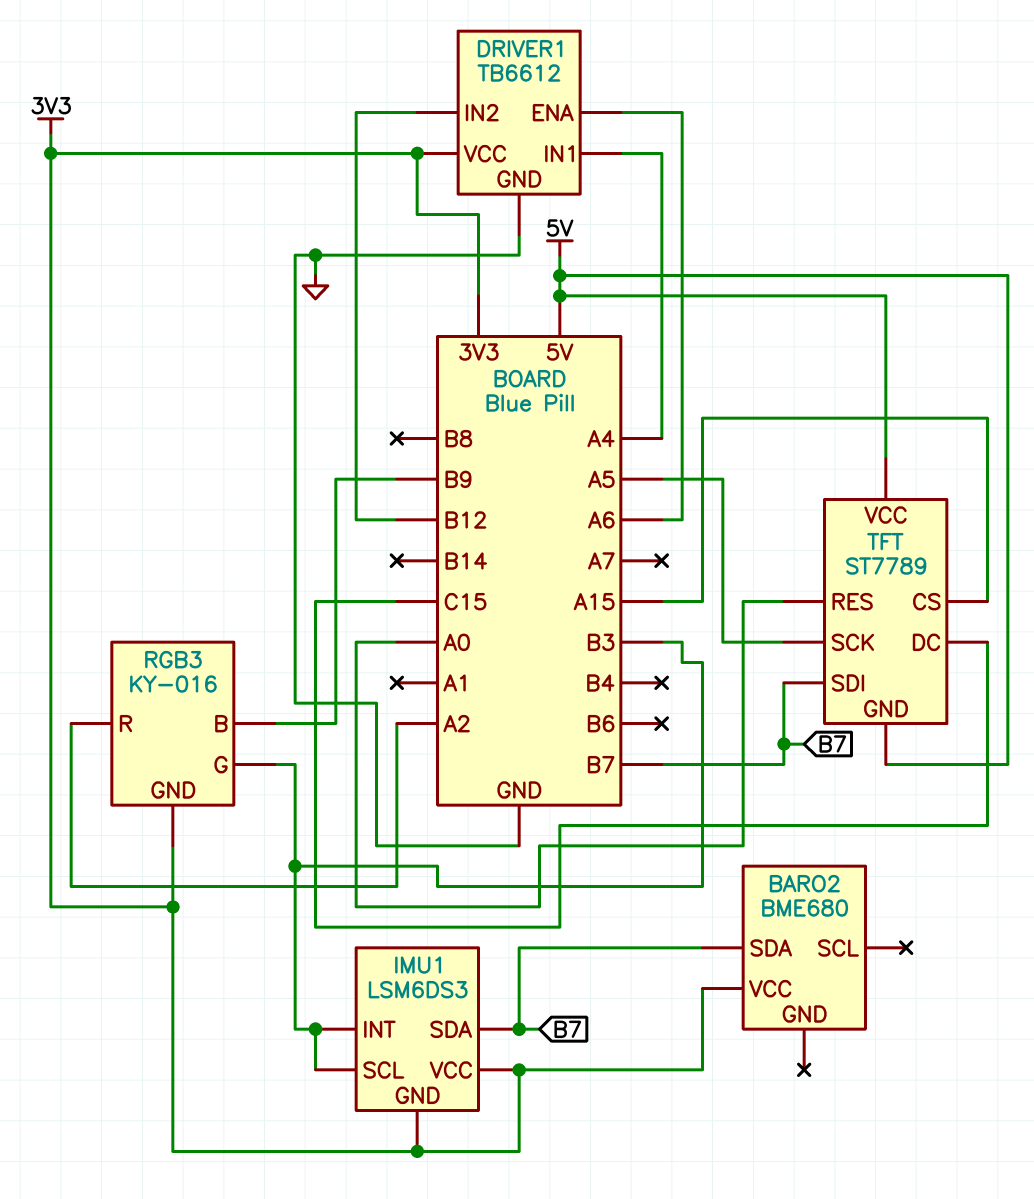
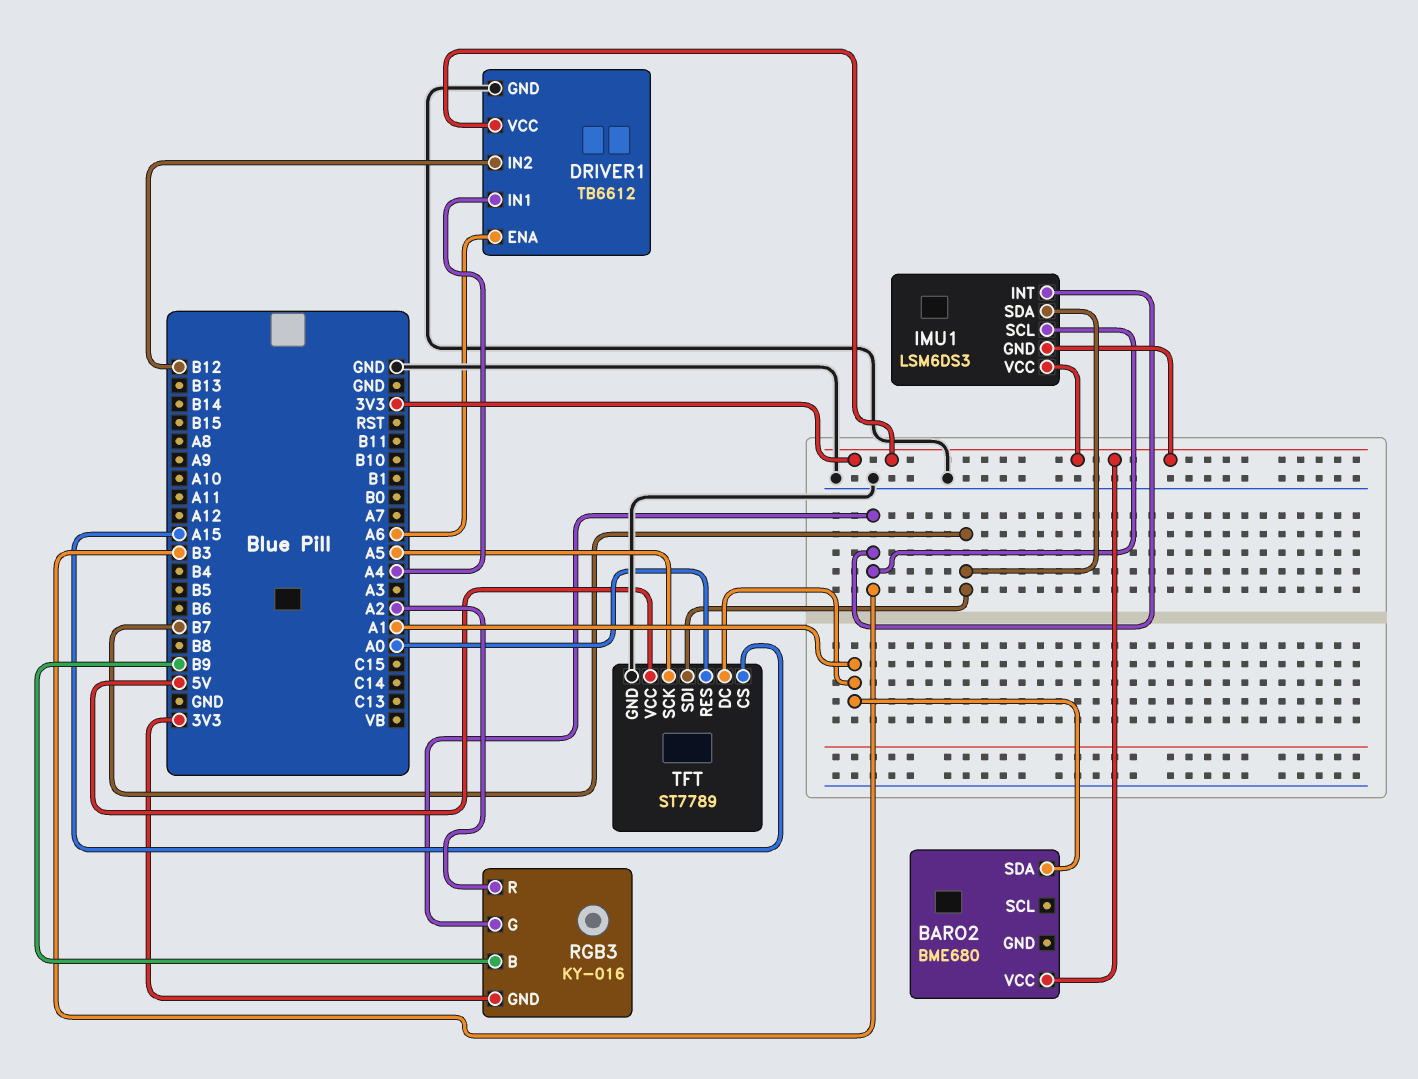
BARO2 pin SDA: B7 -> A1
TFT pin DC: C15 -> A1
TFT pin GND: 5V -> GND

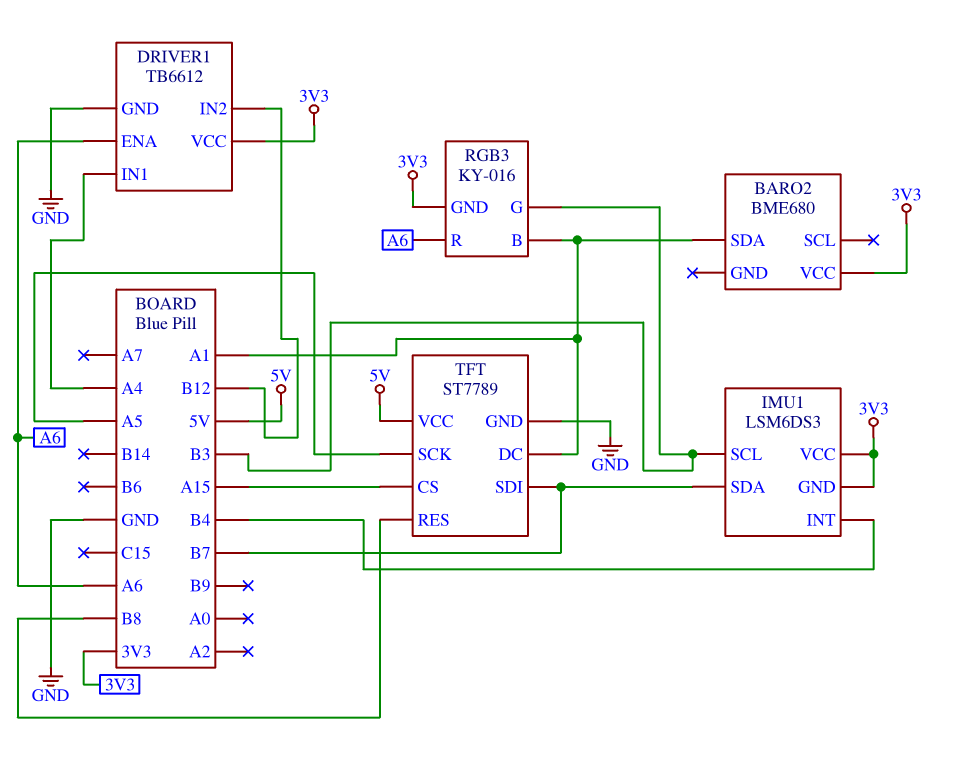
IMU1 pin INT: B3 -> B4
RGB3 pin B: B9 -> A1
RGB3 pin R: A2 -> A6
TFT pin RES: A0 -> B8

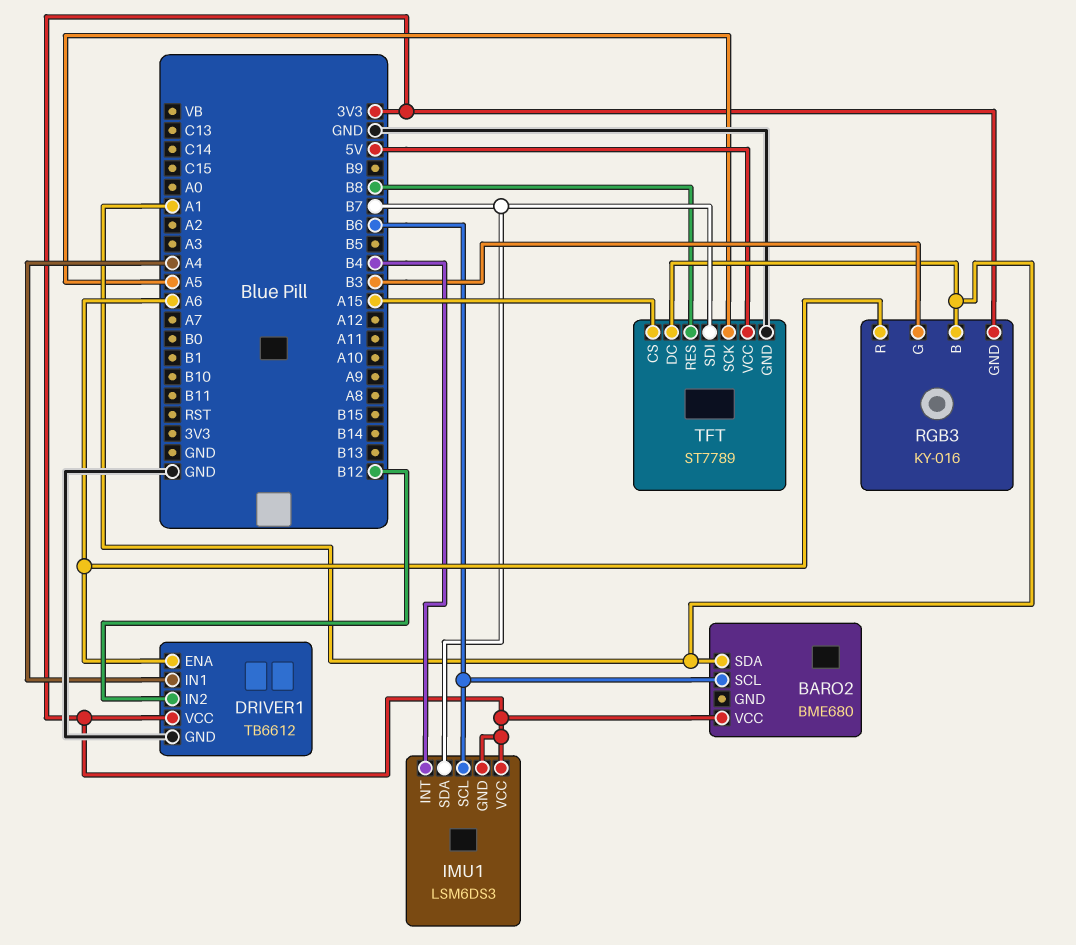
BARO2 pin SCL: none -> B6
IMU1 pin SCL: B3 -> B6

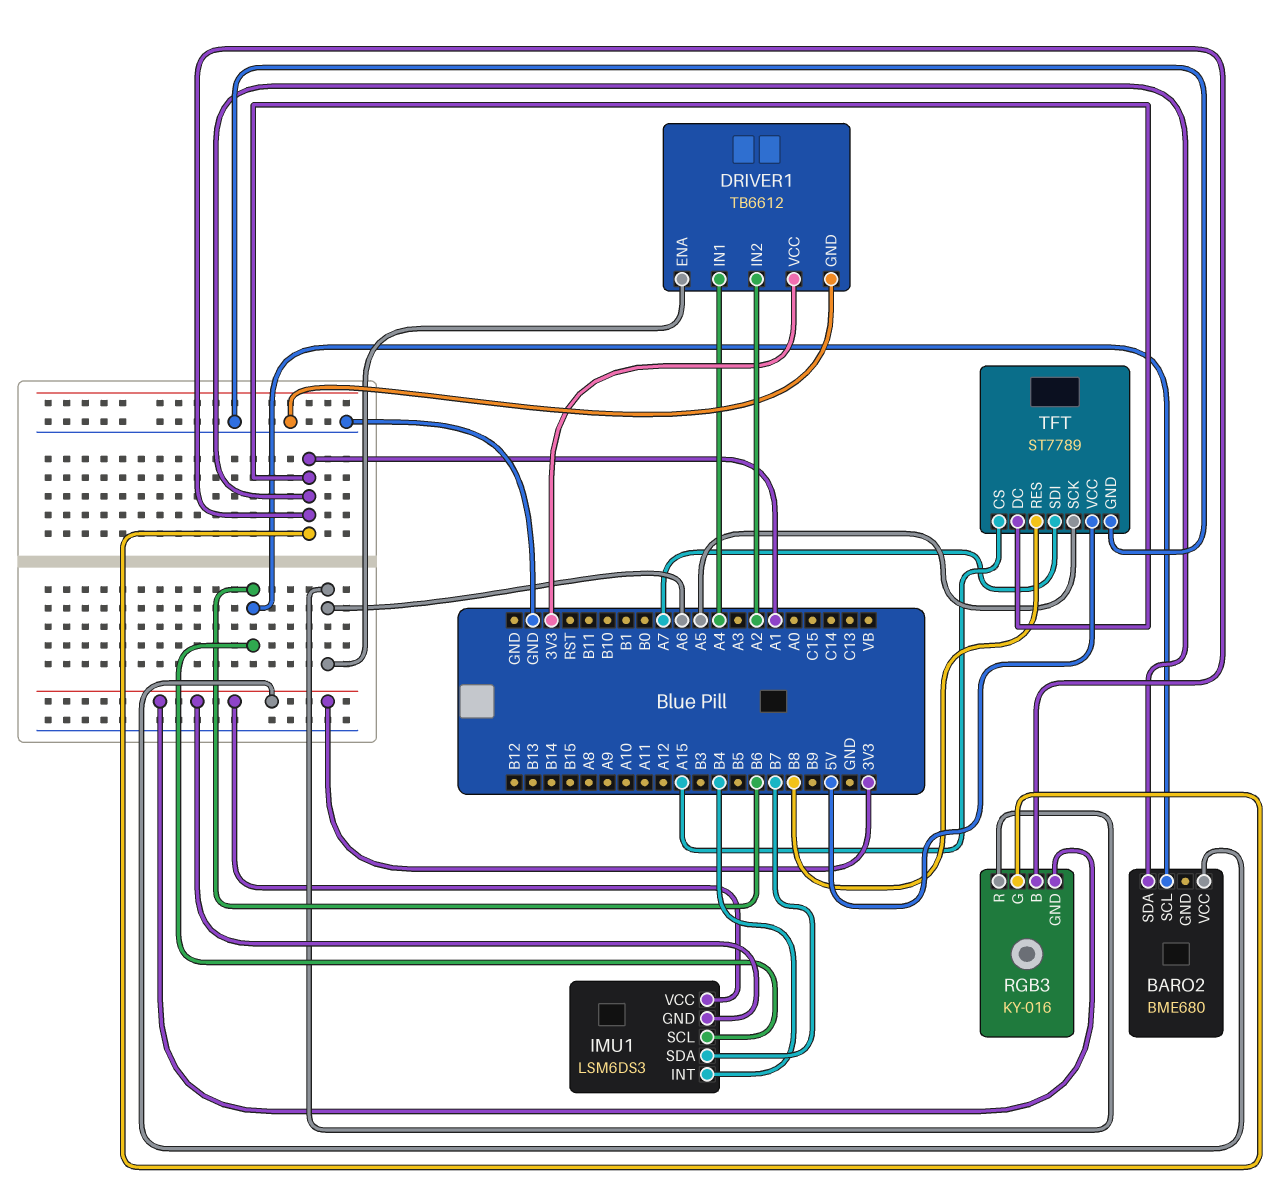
DRIVER1 pin IN2: B12 -> A2
RGB3 pin G: B3 -> A1
TFT pin SDI: B7 -> A7

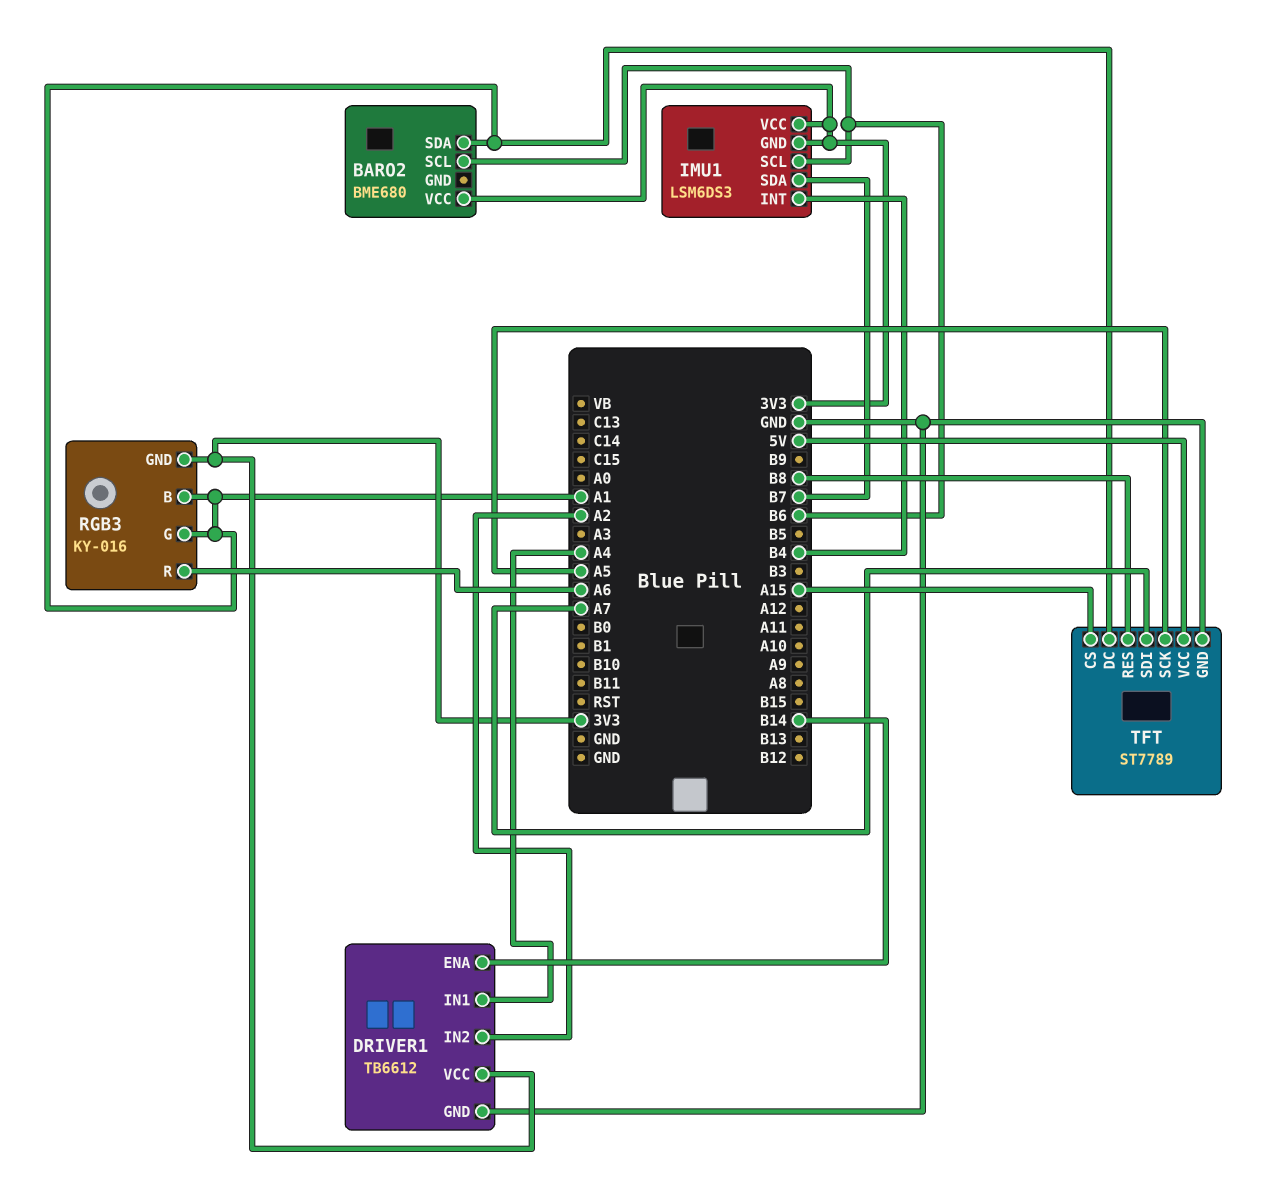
DRIVER1 pin ENA: A6 -> B14

